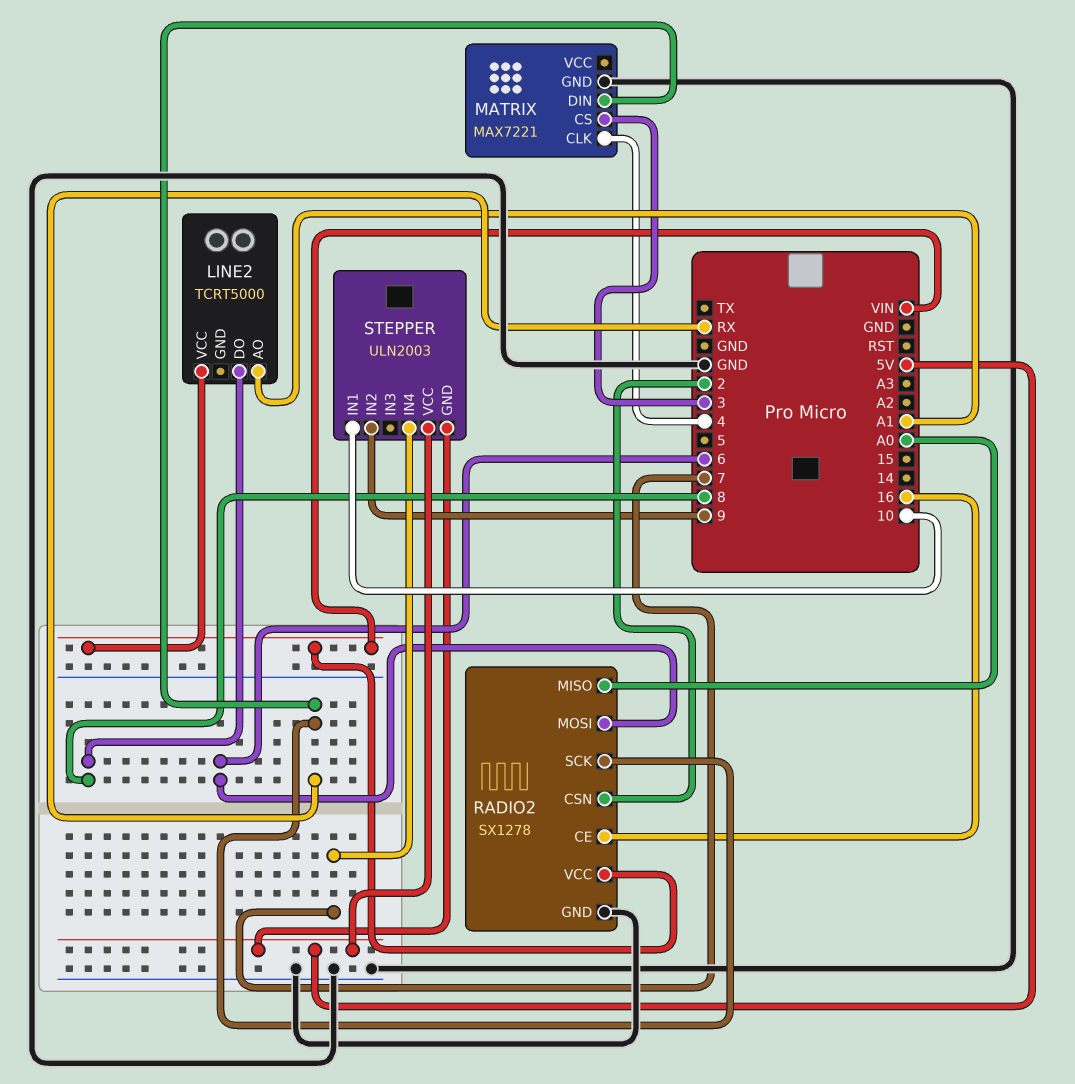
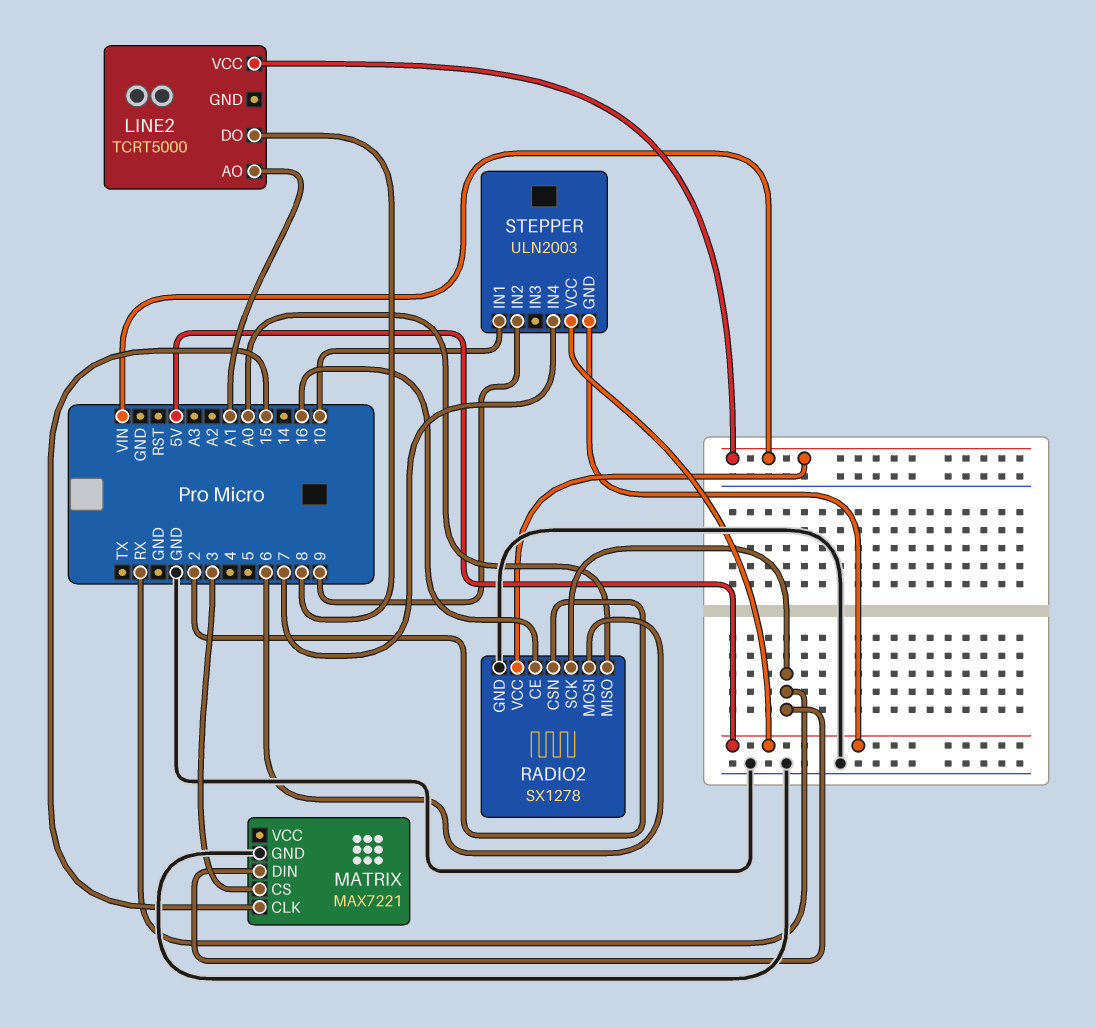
MATRIX pin CLK: 4 -> 15

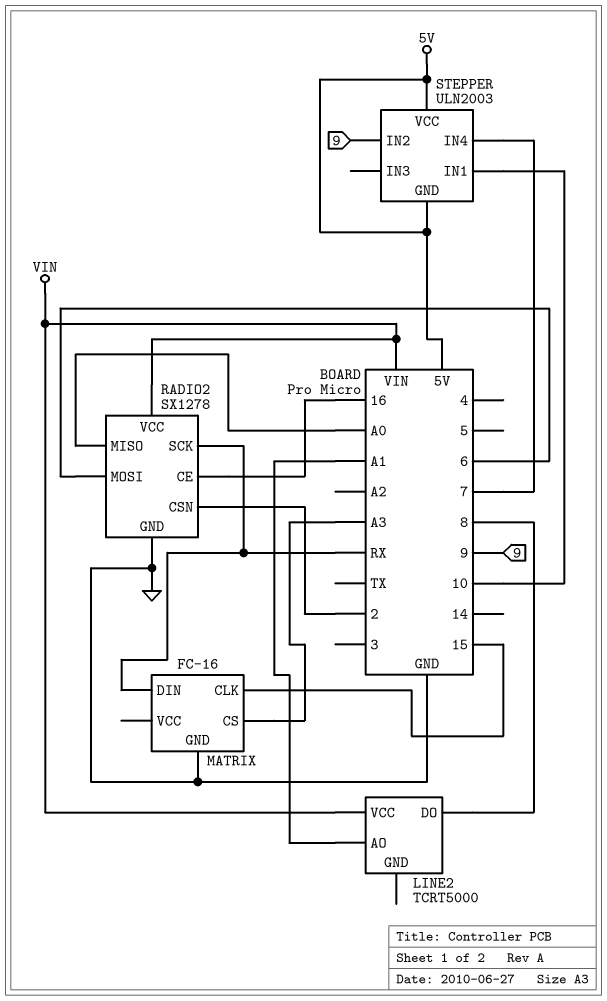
MATRIX: MAX7221 -> FC-16
MATRIX pin CS: 3 -> A3

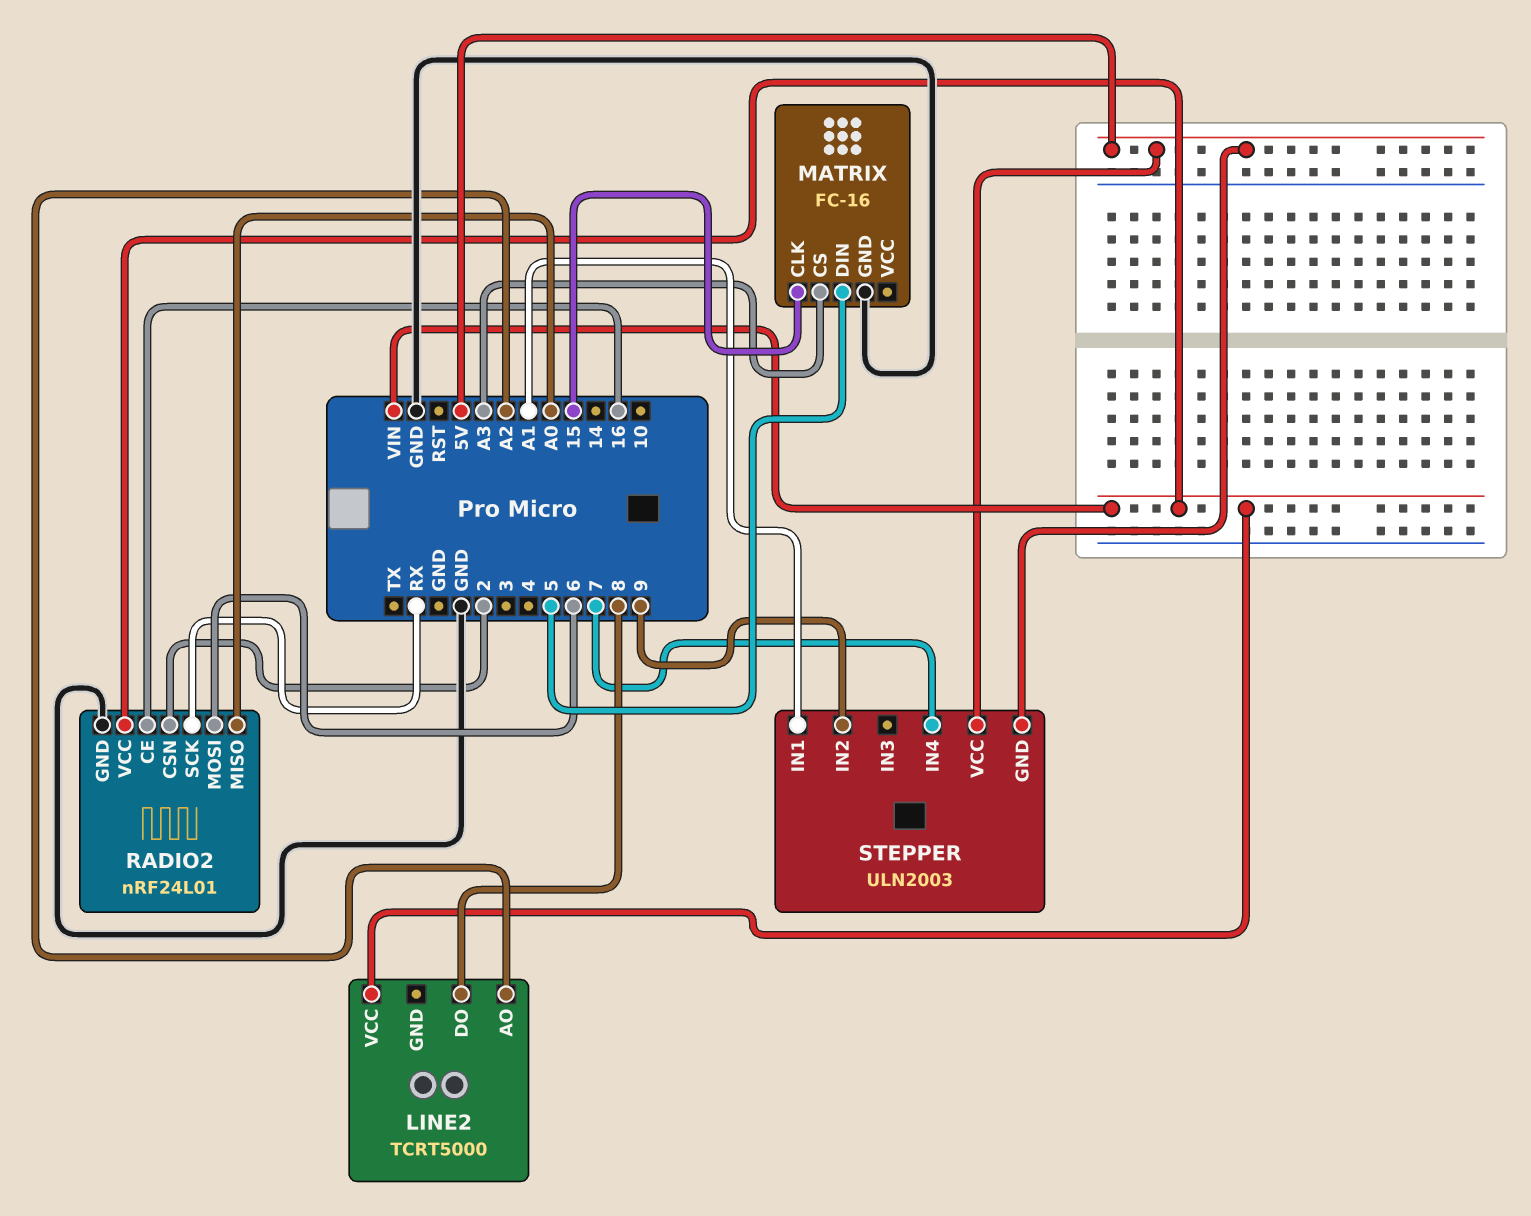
LINE2 pin AO: A1 -> A2
MATRIX pin DIN: RX -> 5
RADIO2: SX1278 -> nRF24L01
STEPPER pin IN1: 10 -> A1

